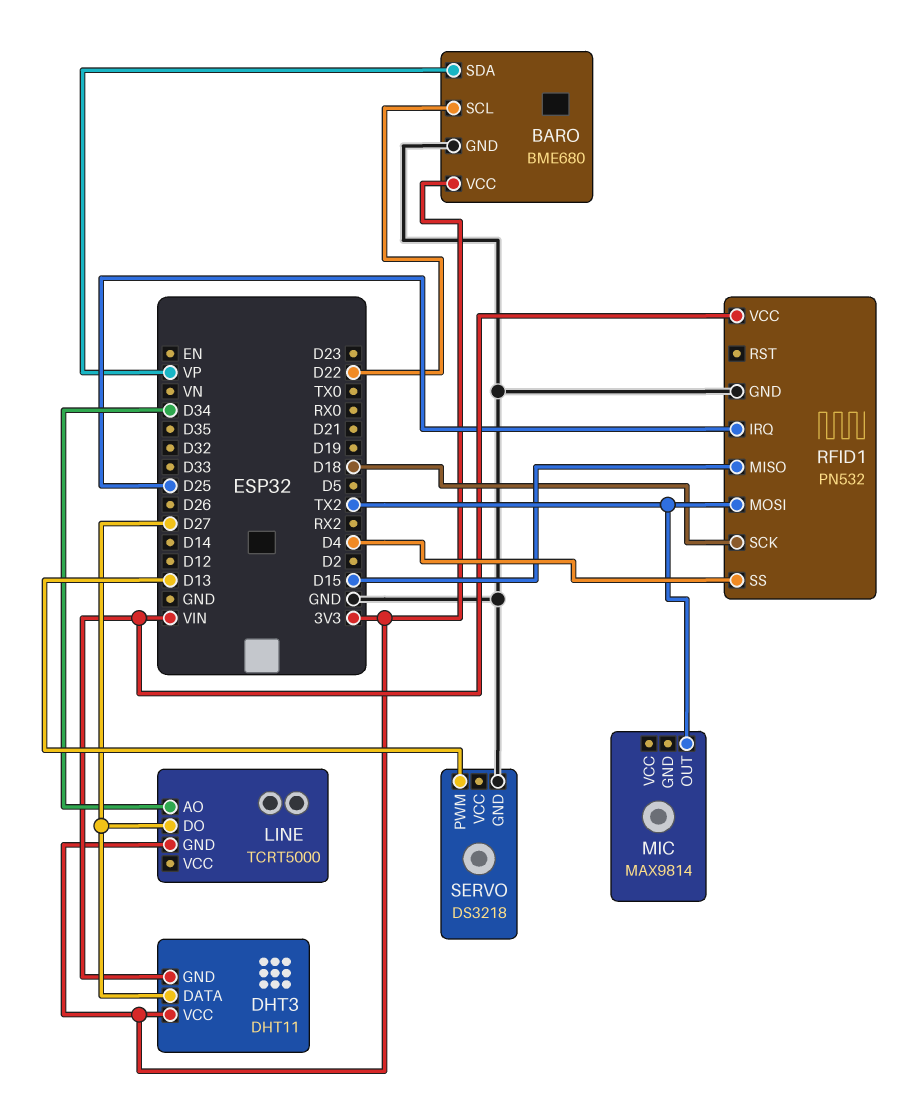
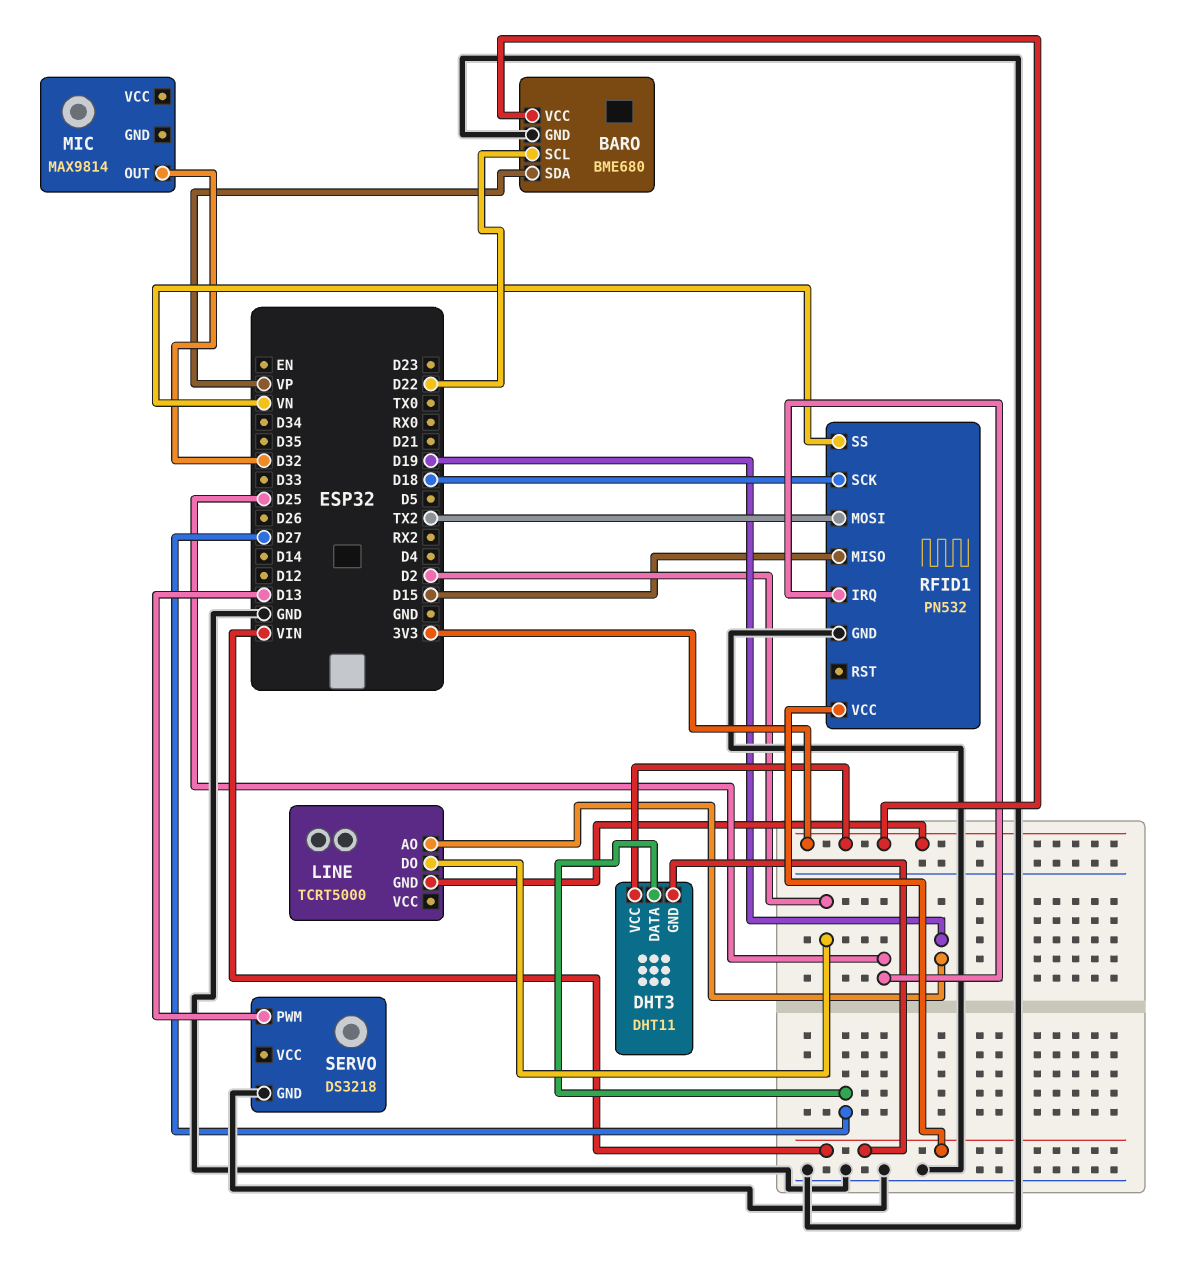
LINE pin AO: D34 -> D19
LINE pin DO: D27 -> D2
MIC pin OUT: TX2 -> D32
RFID1 pin SS: D4 -> VN

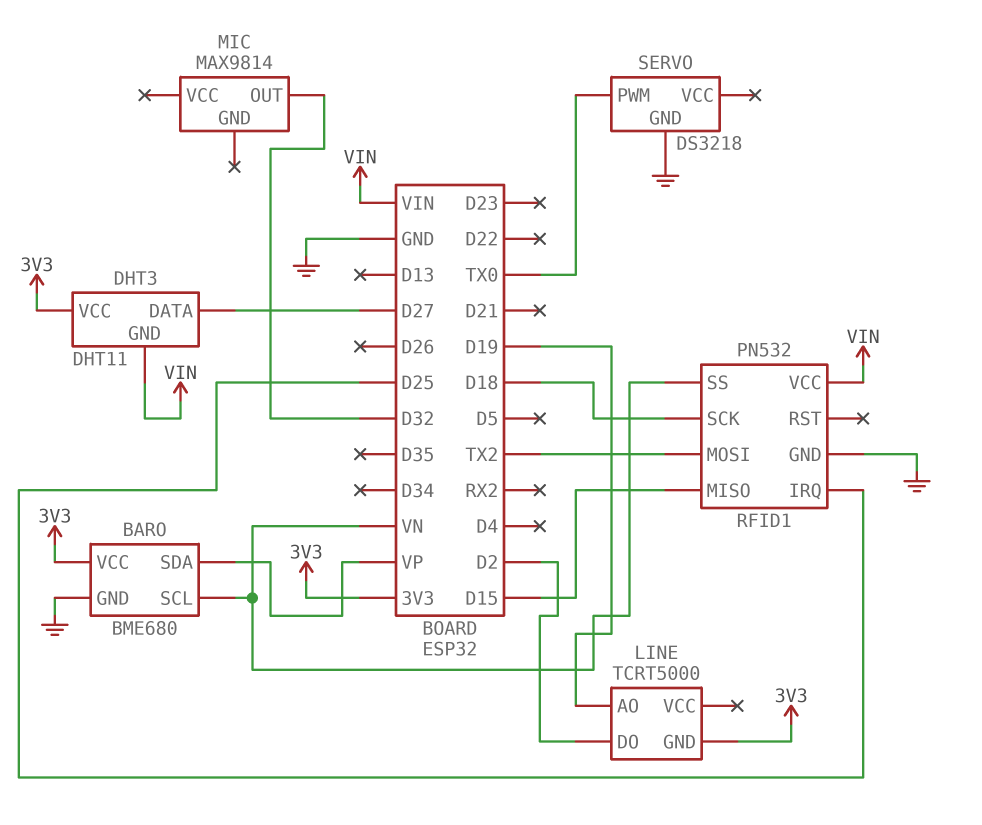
BARO pin SCL: D22 -> VN
SERVO pin PWM: D13 -> TX0

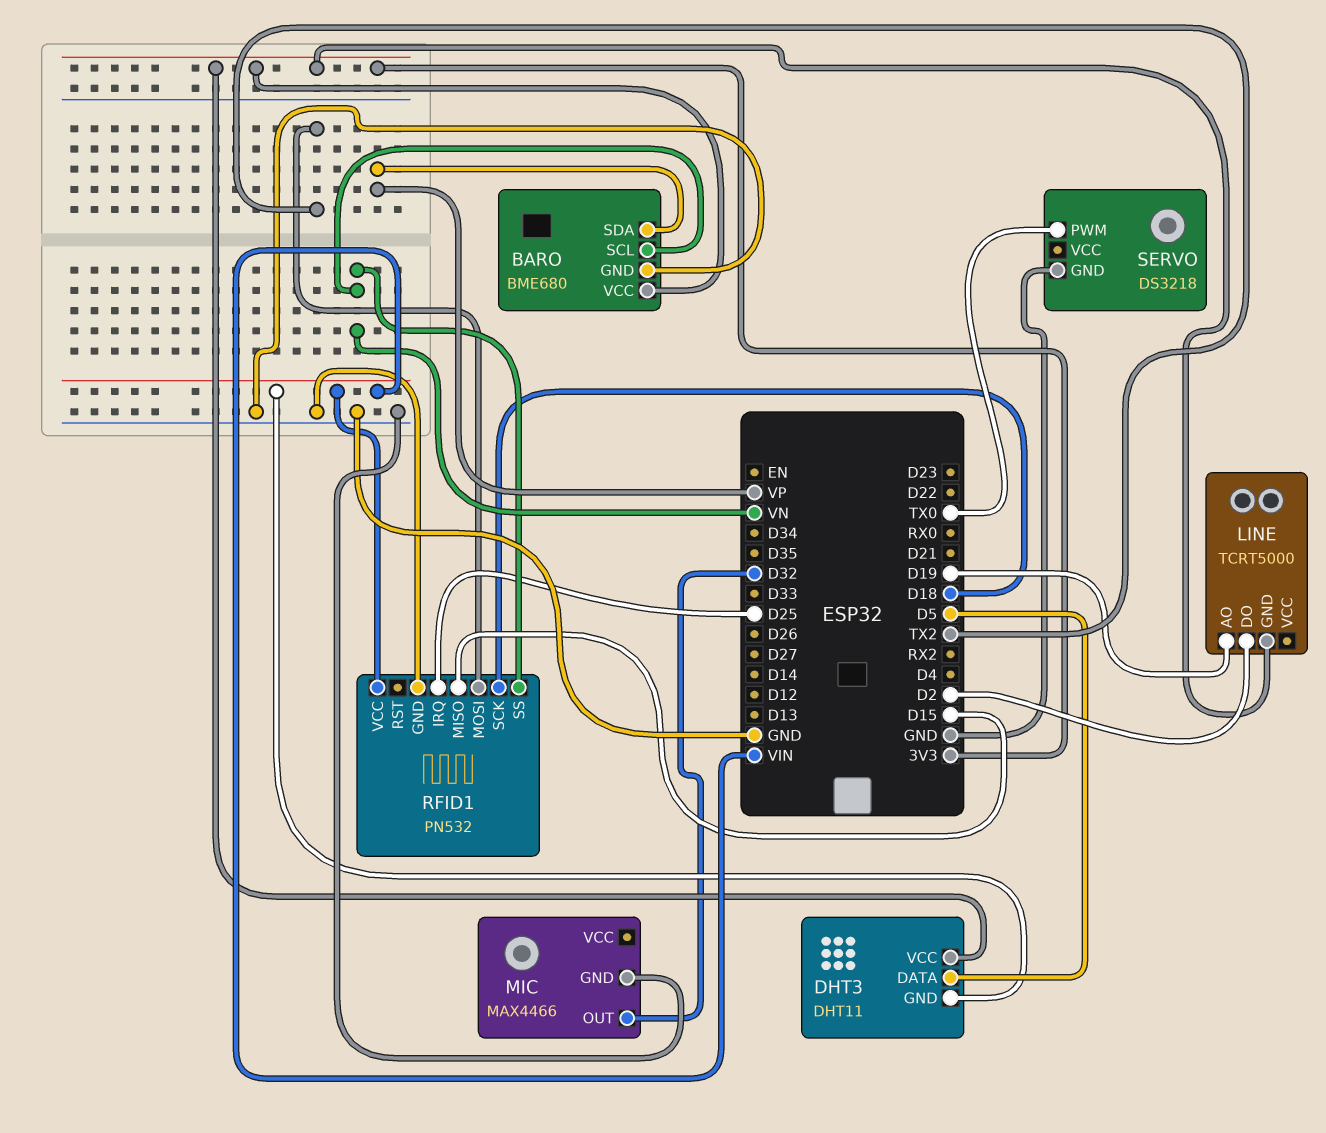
DHT3 pin DATA: D27 -> D5
MIC: MAX9814 -> MAX4466
MIC pin GND: none -> GND

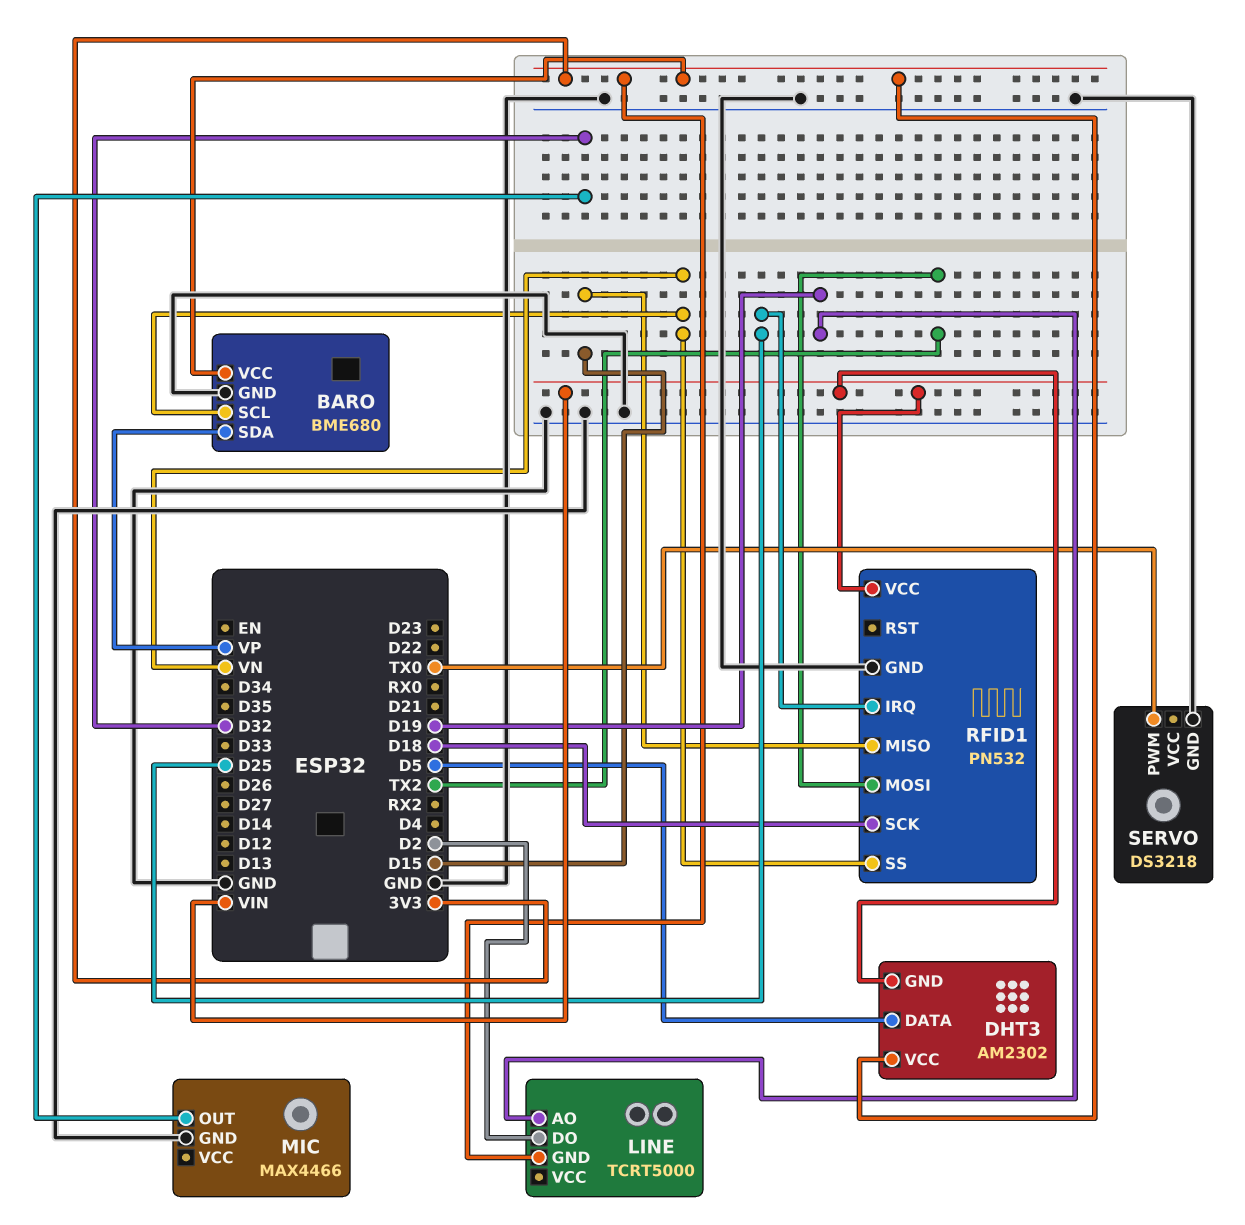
DHT3: DHT11 -> AM2302

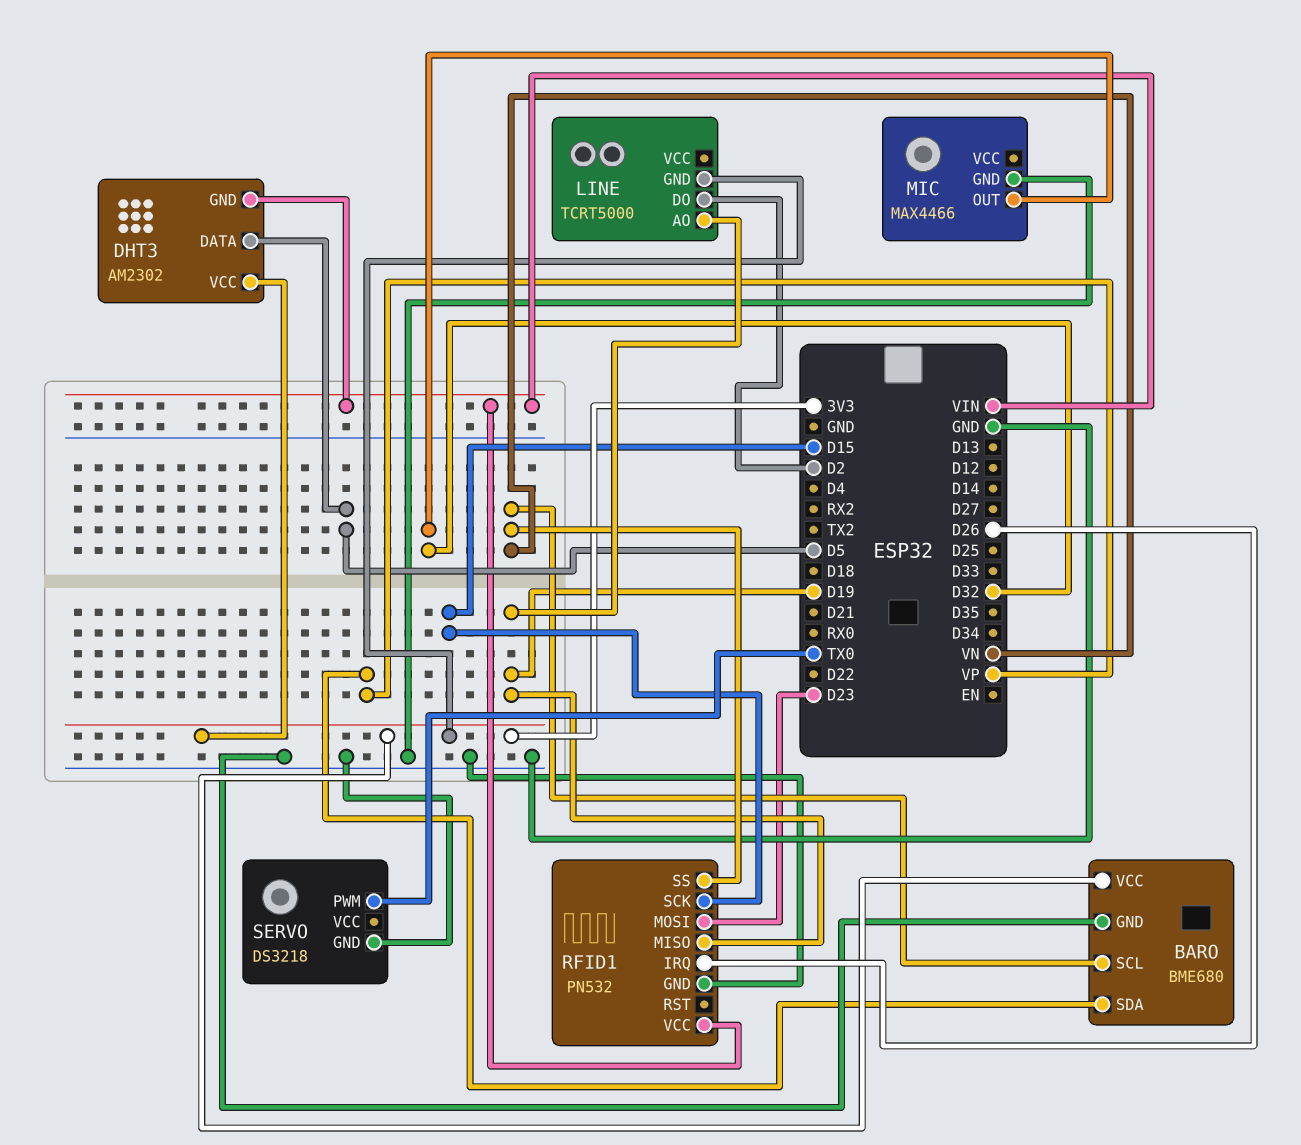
RFID1 pin IRQ: D25 -> D26
RFID1 pin MISO: D15 -> D19
RFID1 pin MOSI: TX2 -> D23
RFID1 pin SCK: D18 -> D15

